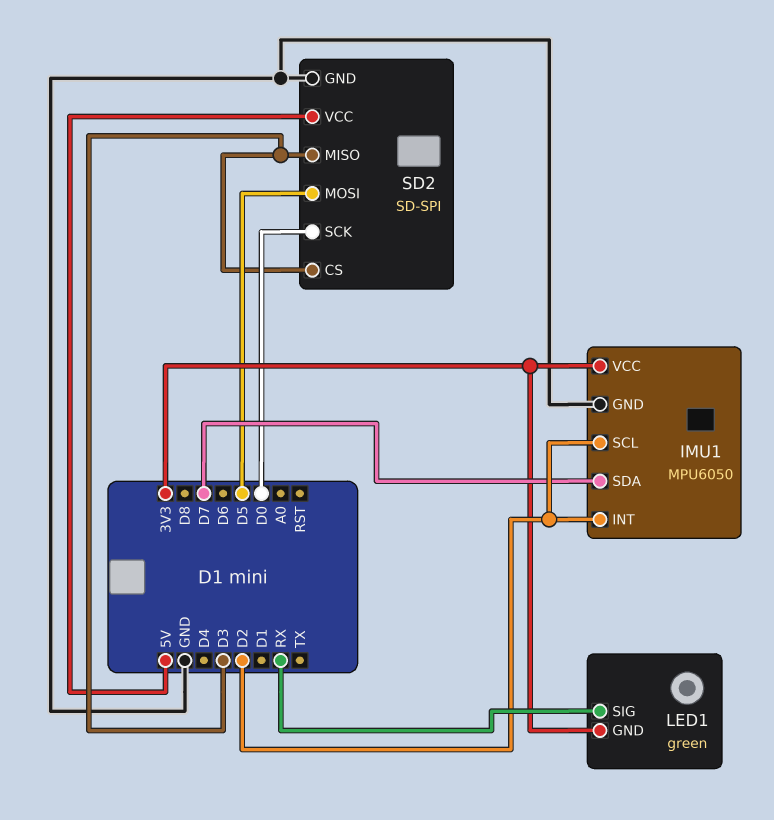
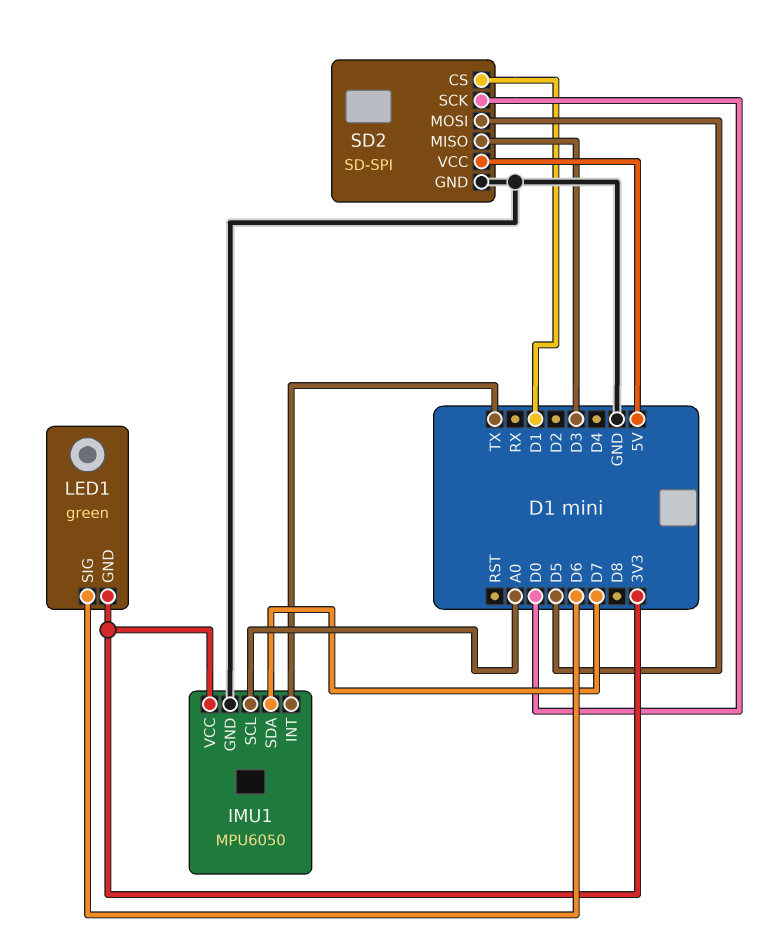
IMU1 pin INT: D2 -> TX
IMU1 pin SCL: D2 -> A0
LED1 pin SIG: RX -> D6
SD2 pin CS: D3 -> D1

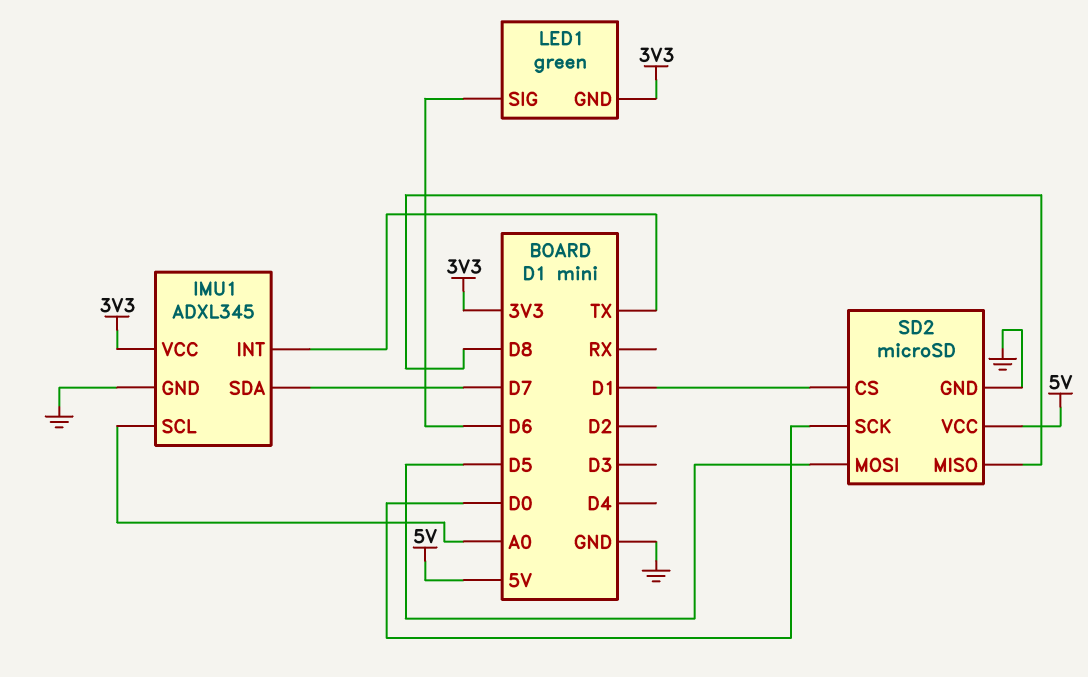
IMU1: MPU6050 -> ADXL345
SD2: SD-SPI -> microSD
SD2 pin MISO: D3 -> D8

